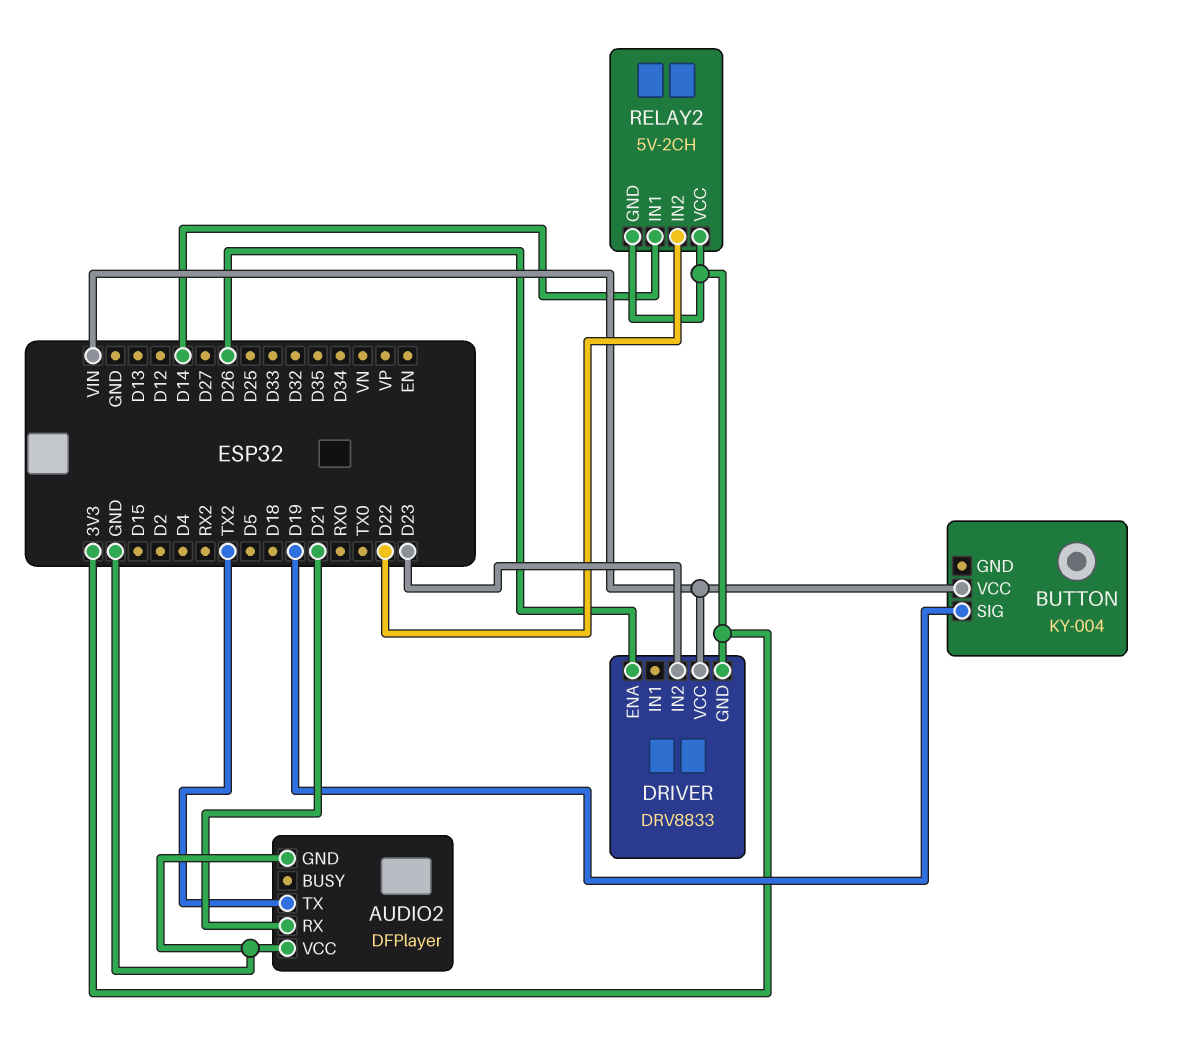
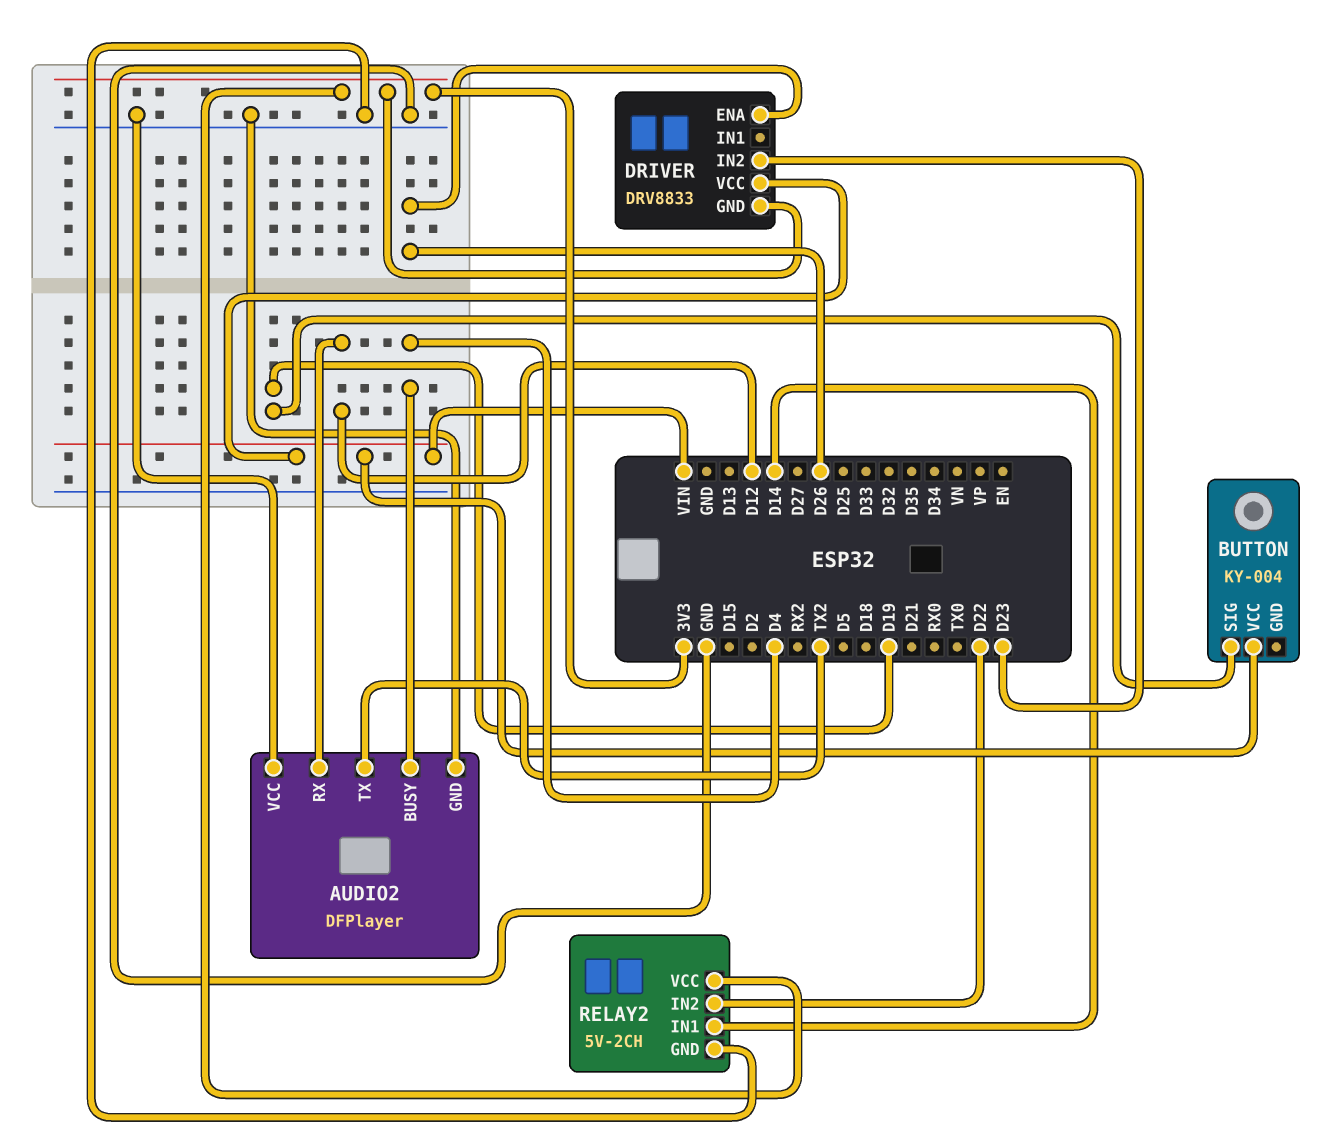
AUDIO2 pin BUSY: none -> D4
AUDIO2 pin RX: D21 -> D12
RELAY2 pin GND: 3V3 -> GND

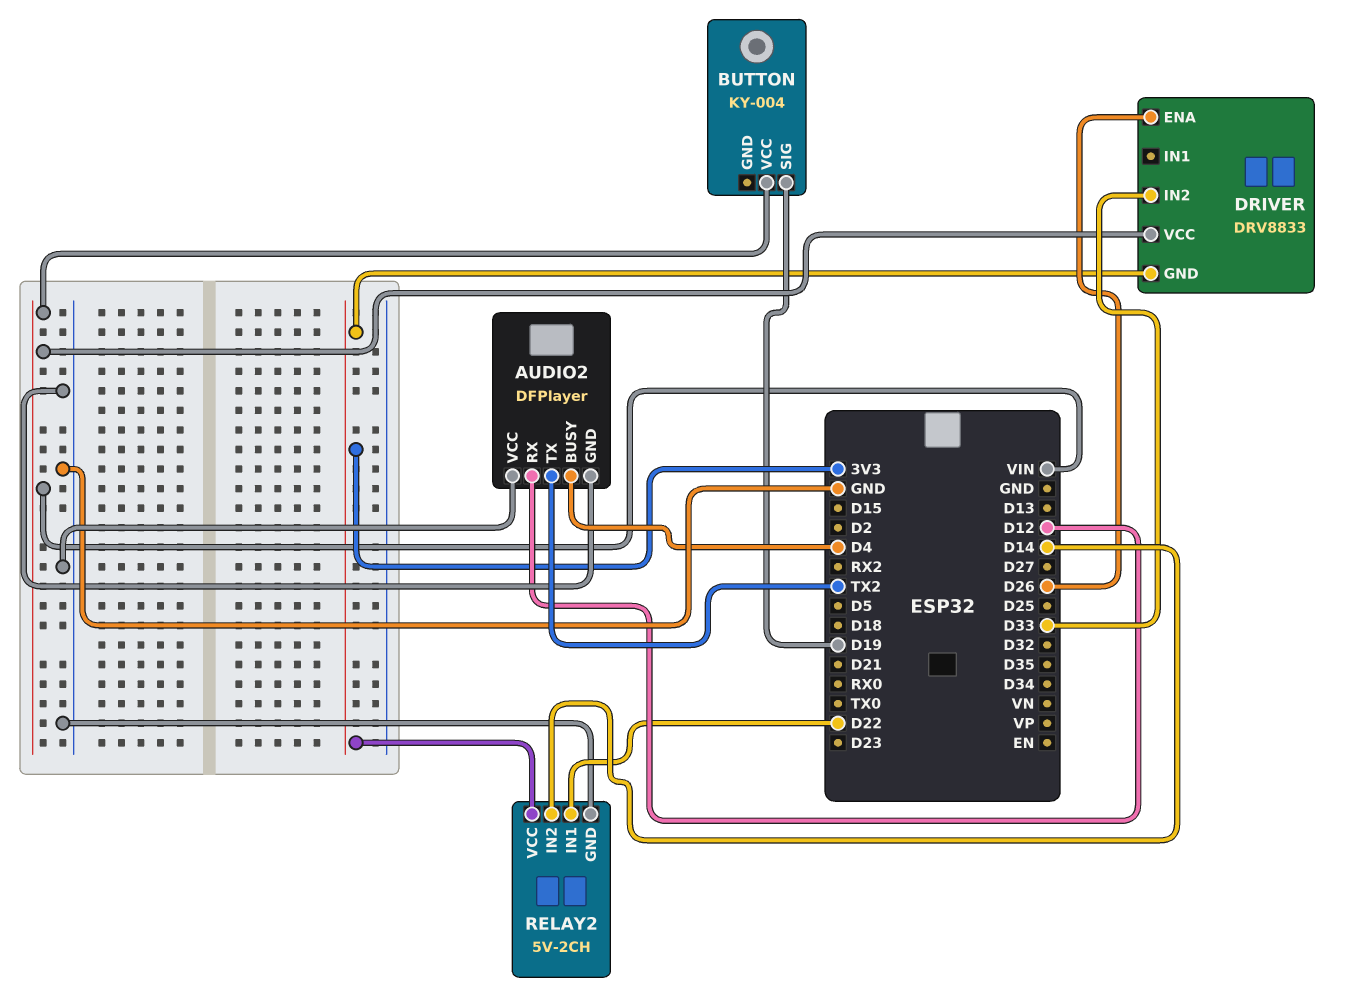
DRIVER pin IN2: D23 -> D33
RELAY2 pin IN1: D14 -> D22
RELAY2 pin IN2: D22 -> D14

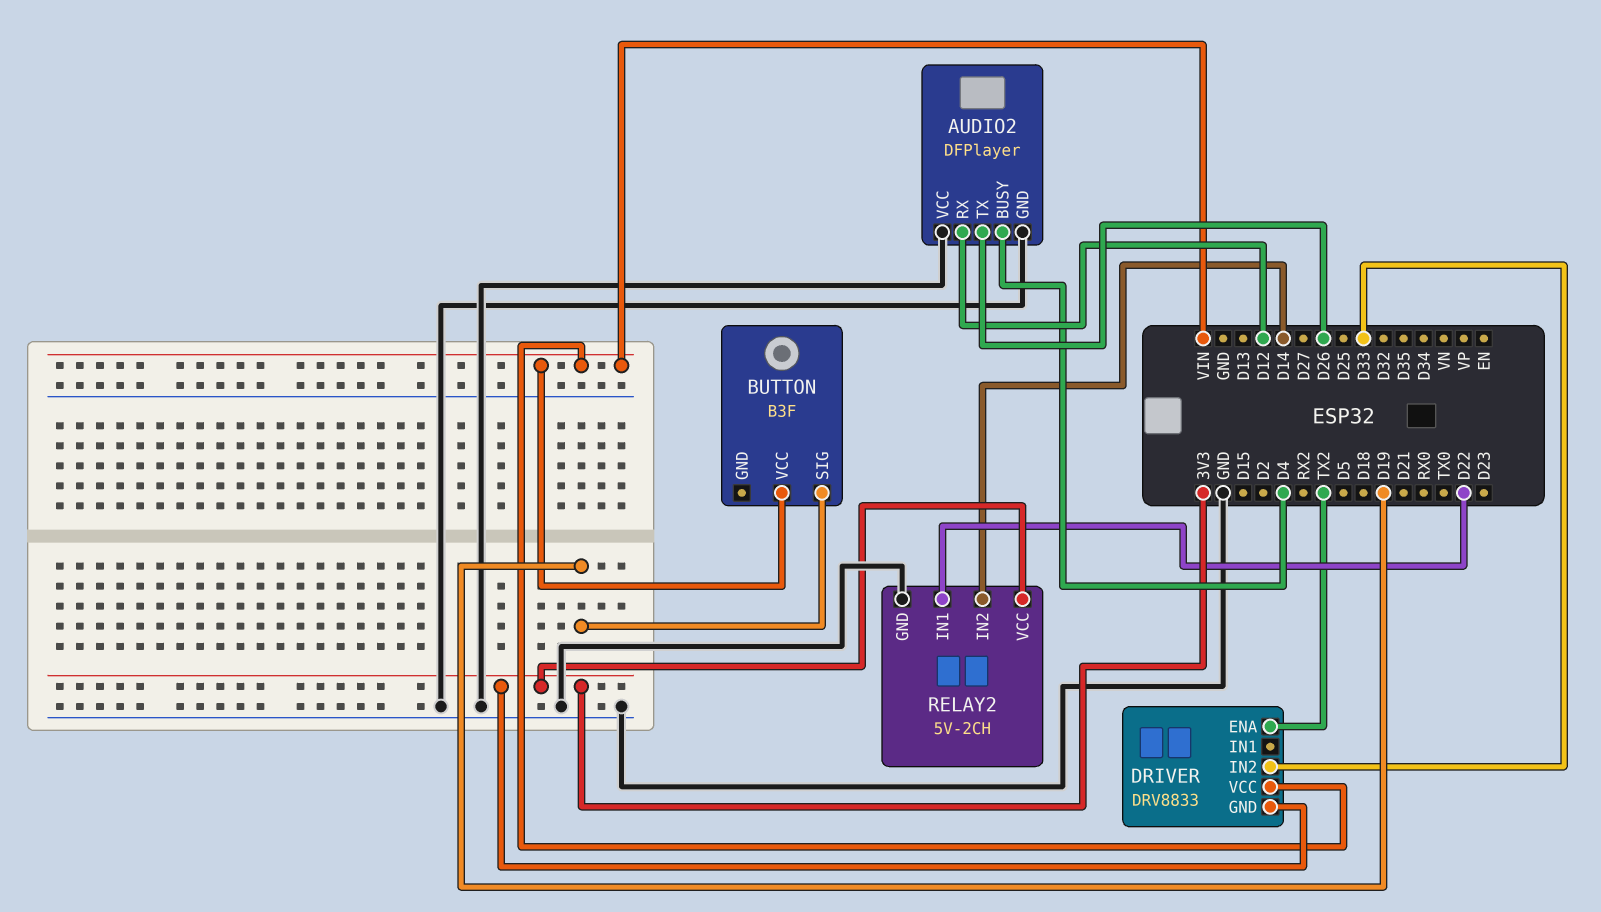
AUDIO2 pin TX: TX2 -> D26
BUTTON: KY-004 -> B3F
DRIVER pin ENA: D26 -> TX2

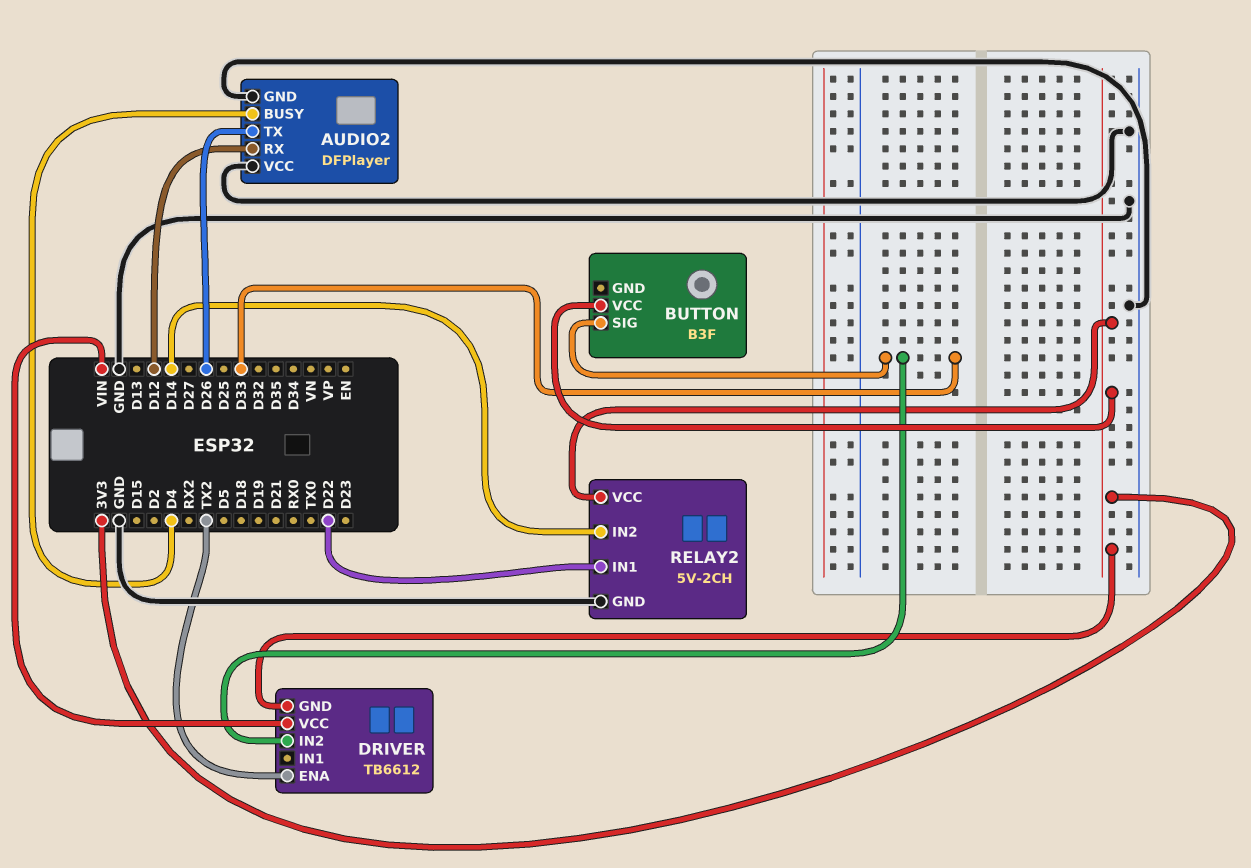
BUTTON pin SIG: D19 -> D33
BUTTON pin VCC: VIN -> 3V3
DRIVER: DRV8833 -> TB6612

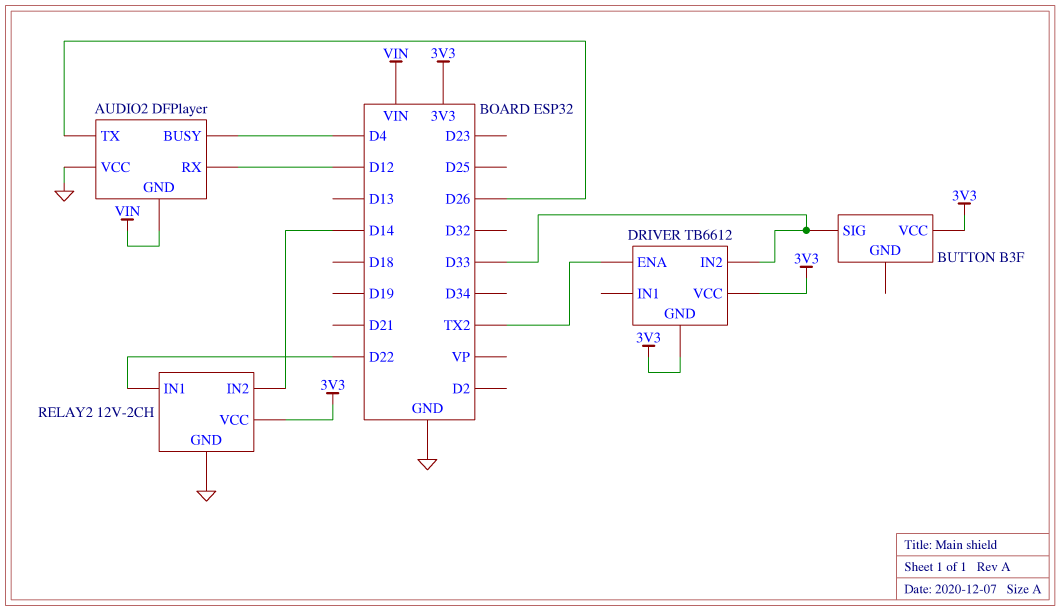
AUDIO2 pin GND: GND -> VIN
DRIVER pin VCC: VIN -> 3V3
RELAY2: 5V-2CH -> 12V-2CH

